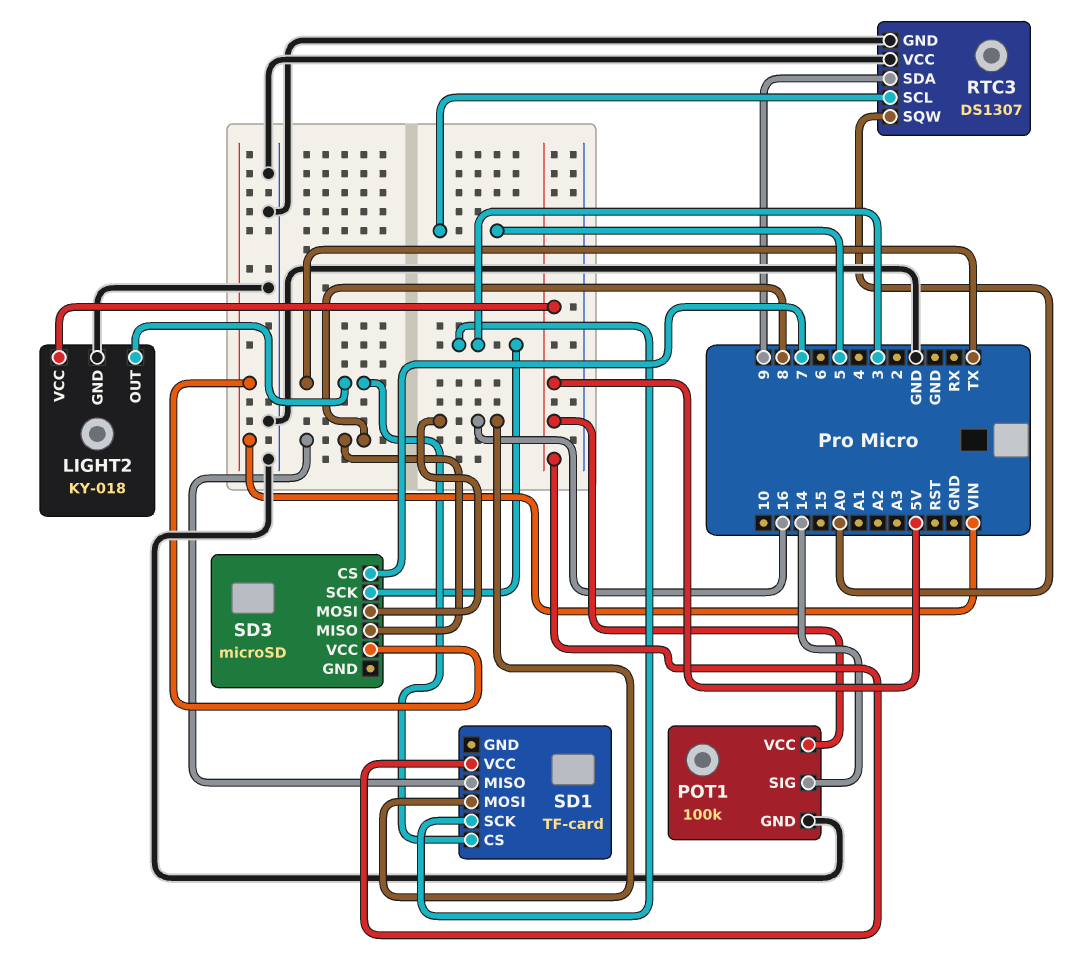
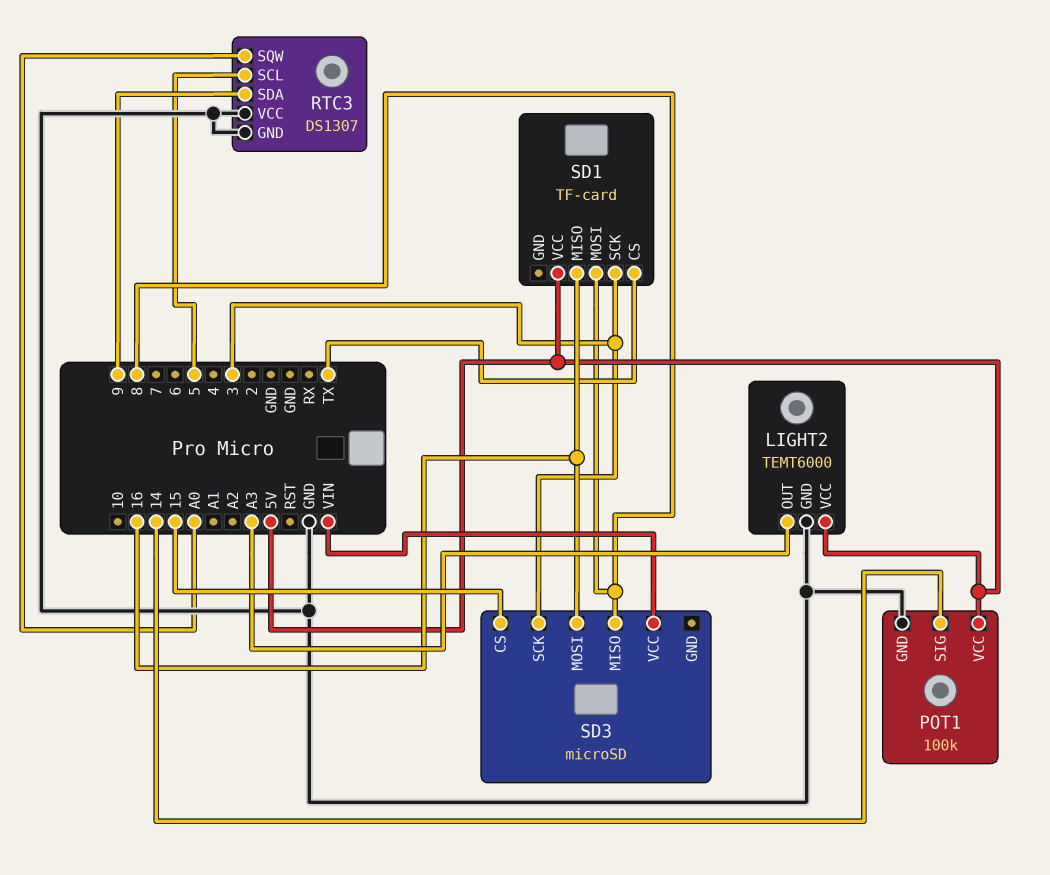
LIGHT2: KY-018 -> TEMT6000
LIGHT2 pin OUT: TX -> A3
SD1 pin MISO: 8 -> 16
SD1 pin MOSI: 16 -> 8
SD3 pin CS: 7 -> 15

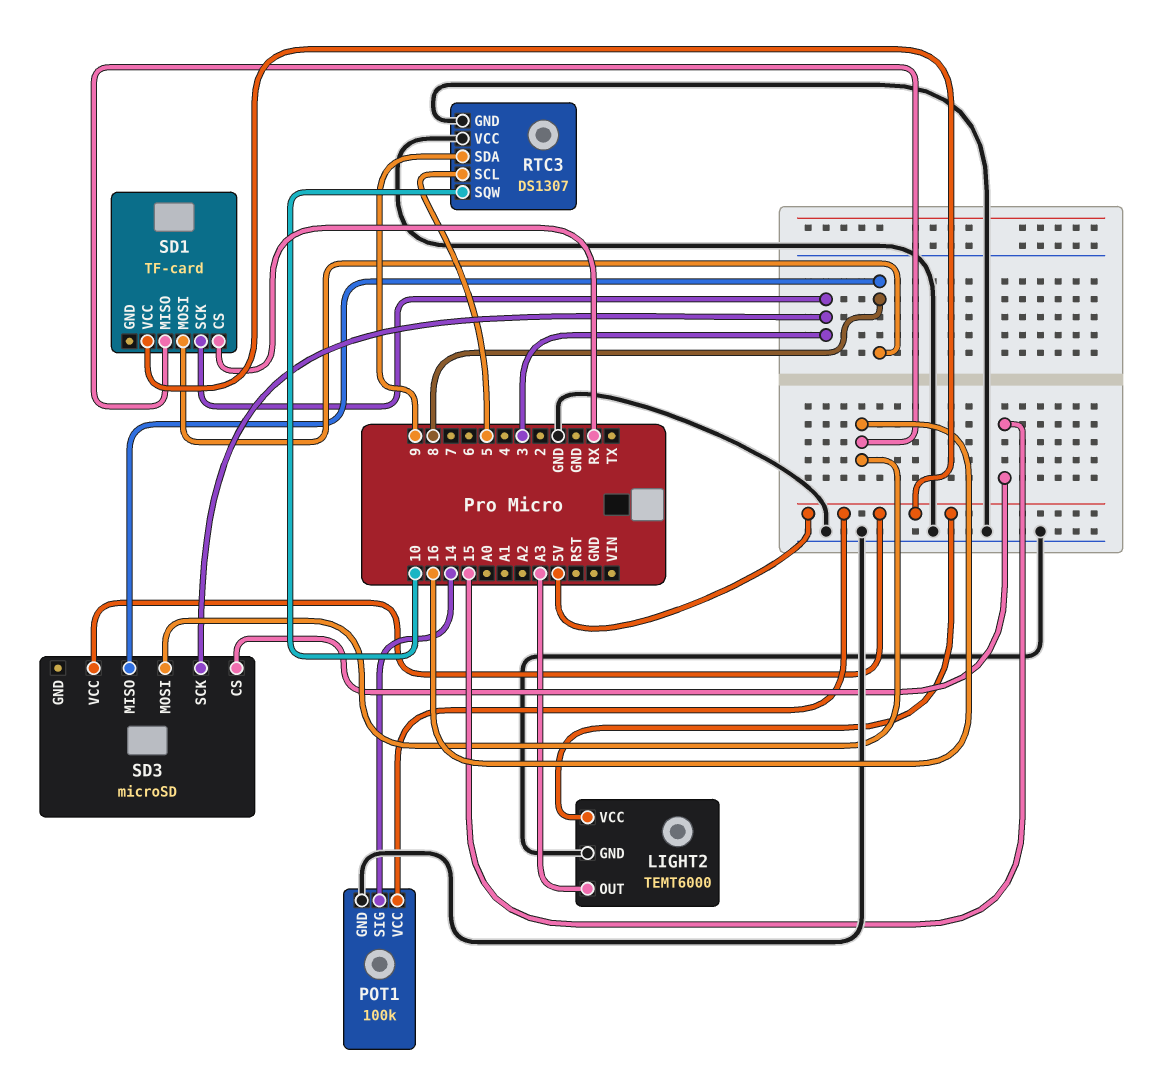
RTC3 pin SQW: A0 -> 10
SD1 pin CS: TX -> RX
SD3 pin VCC: VIN -> 5V

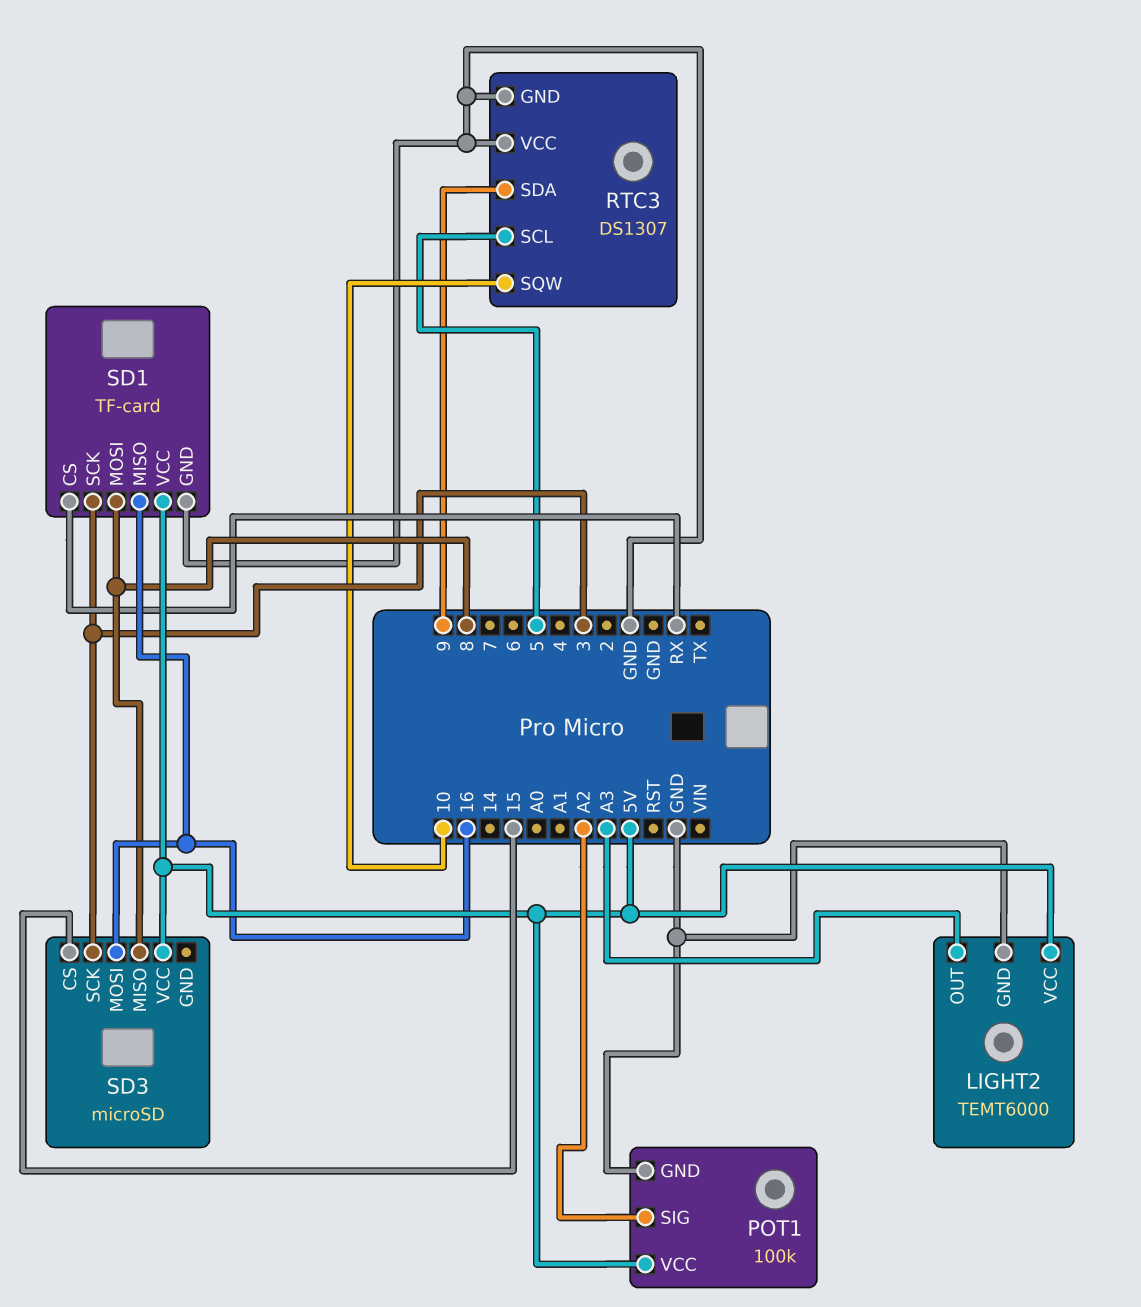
POT1 pin SIG: 14 -> A2
SD1 pin GND: none -> GND

